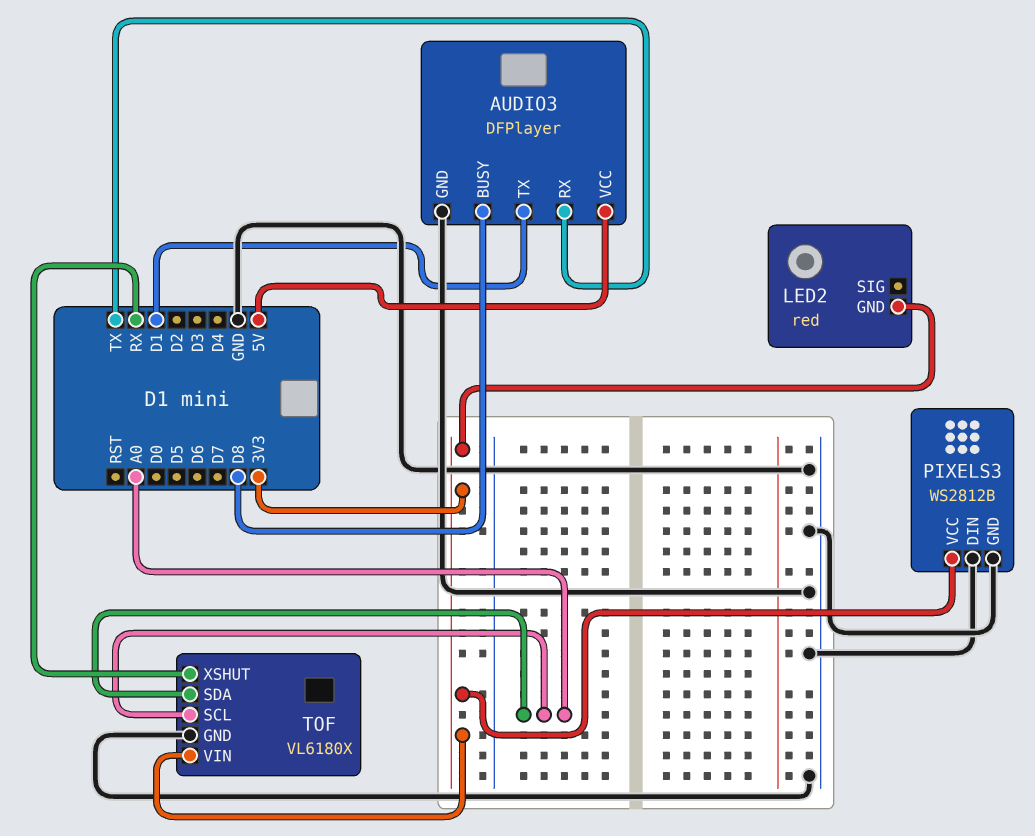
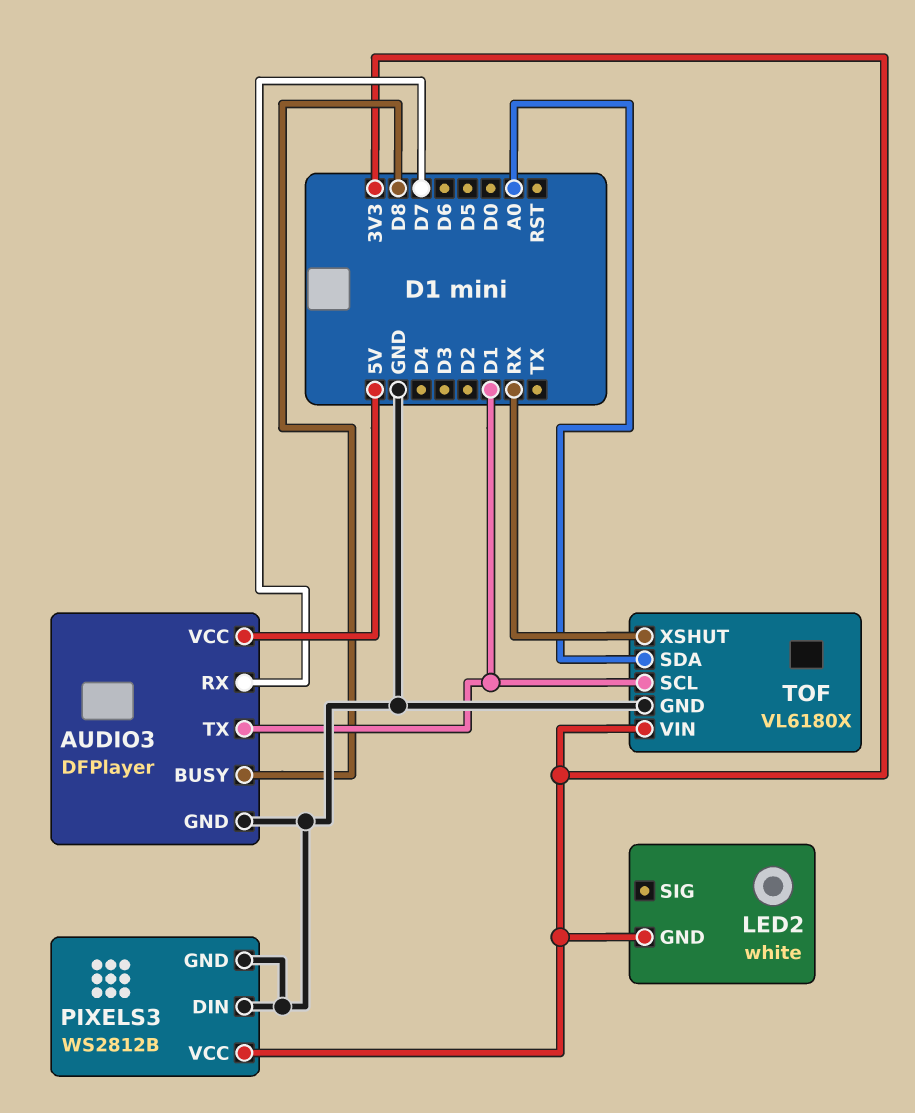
AUDIO3 pin RX: TX -> D7
LED2: red -> white
TOF pin SCL: A0 -> D1

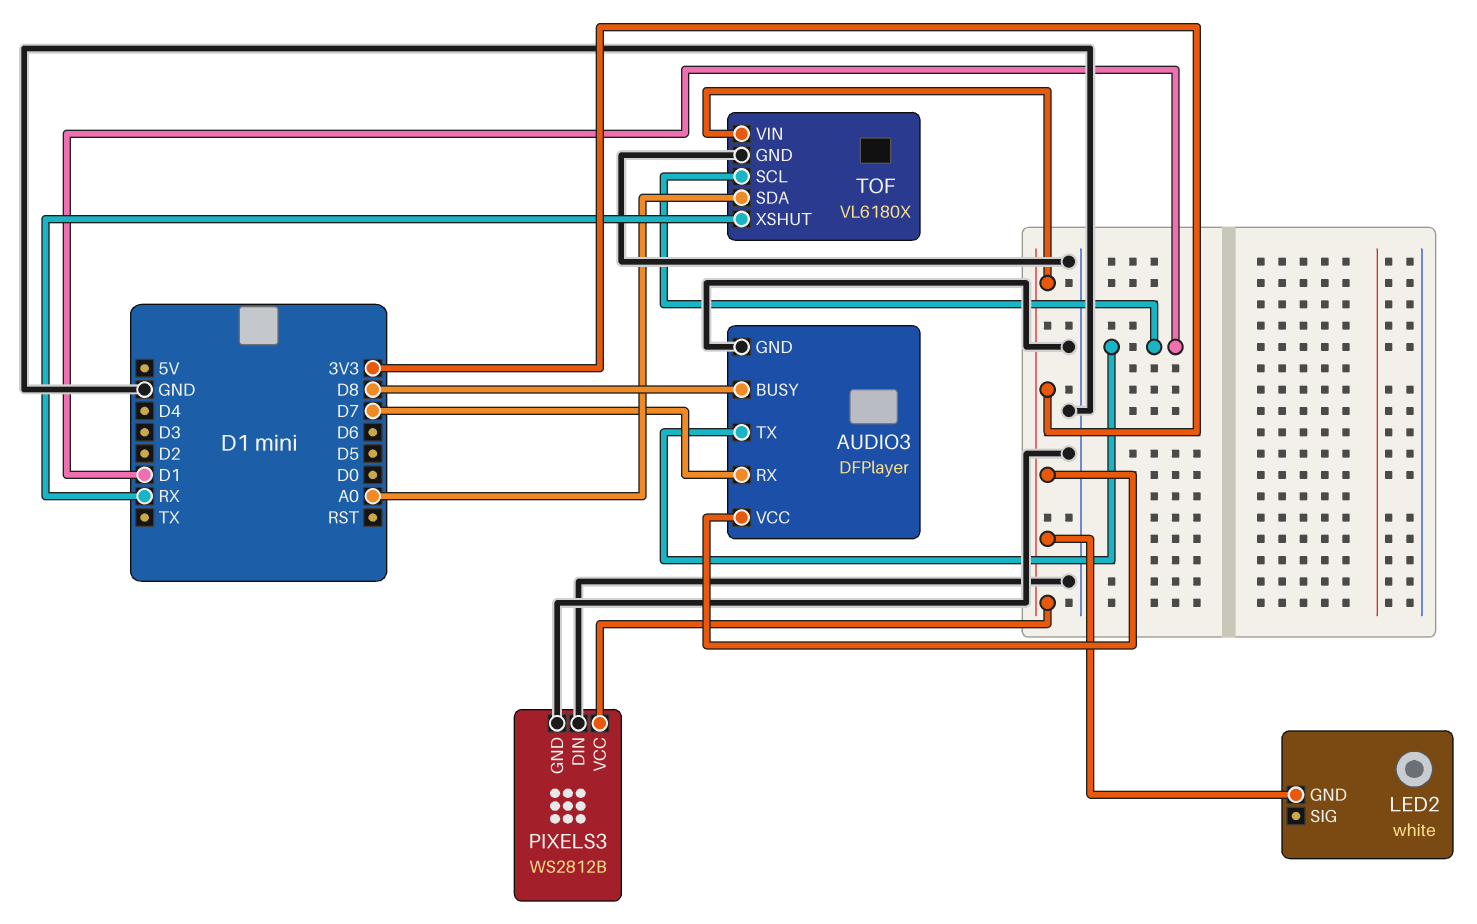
AUDIO3 pin VCC: 5V -> 3V3

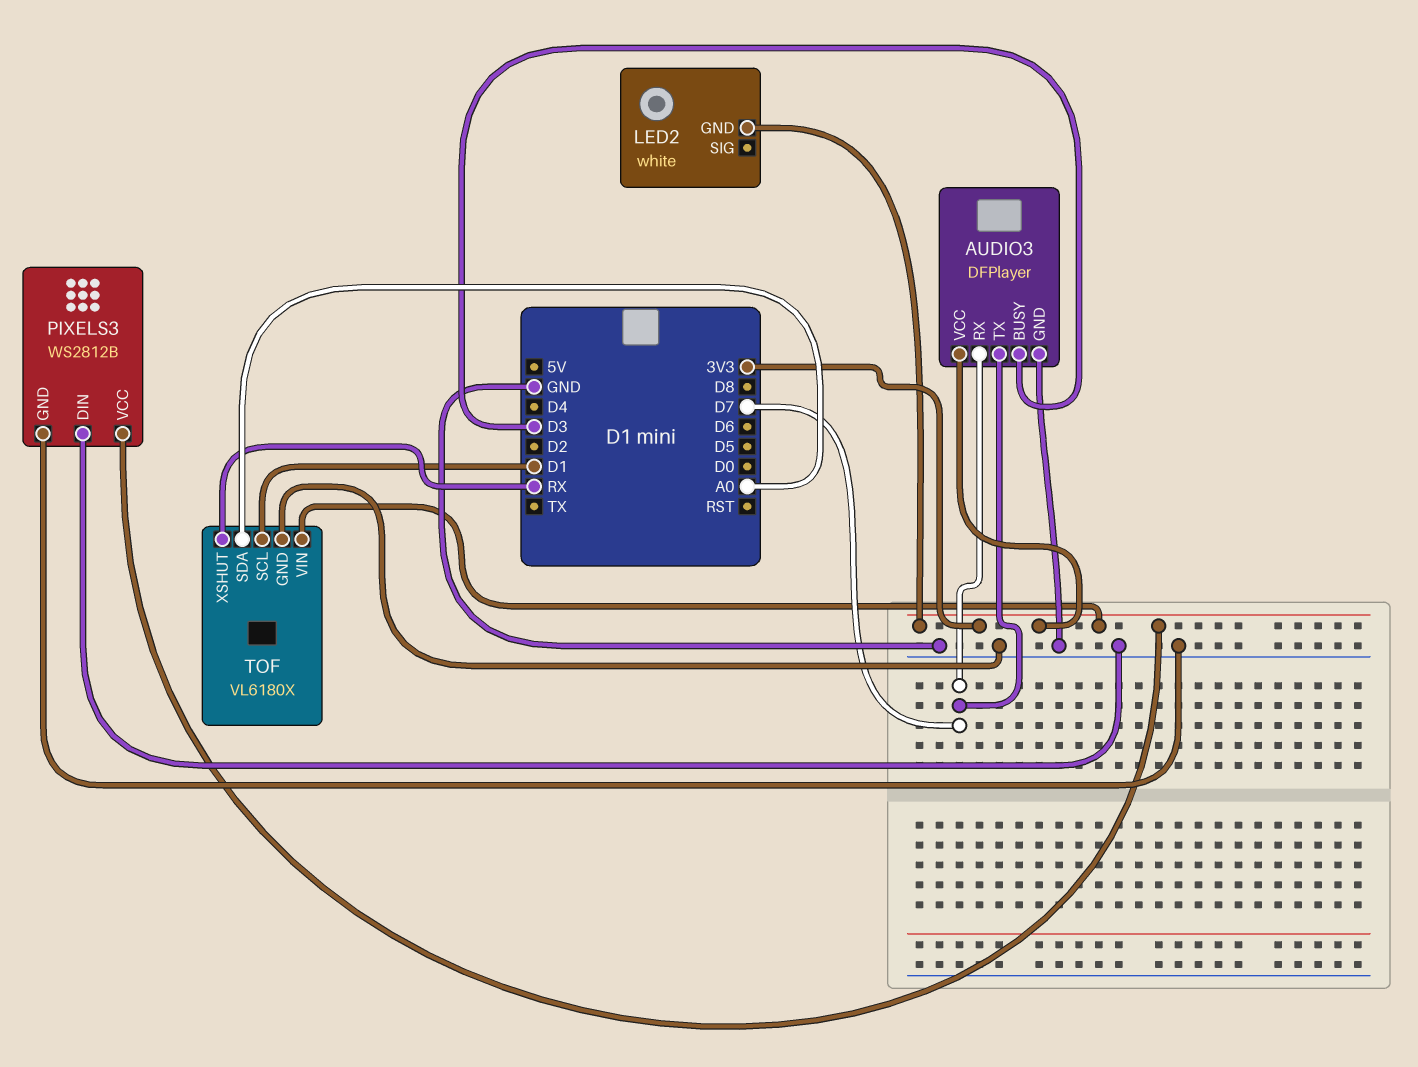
AUDIO3 pin BUSY: D8 -> D3
AUDIO3 pin TX: D1 -> D7

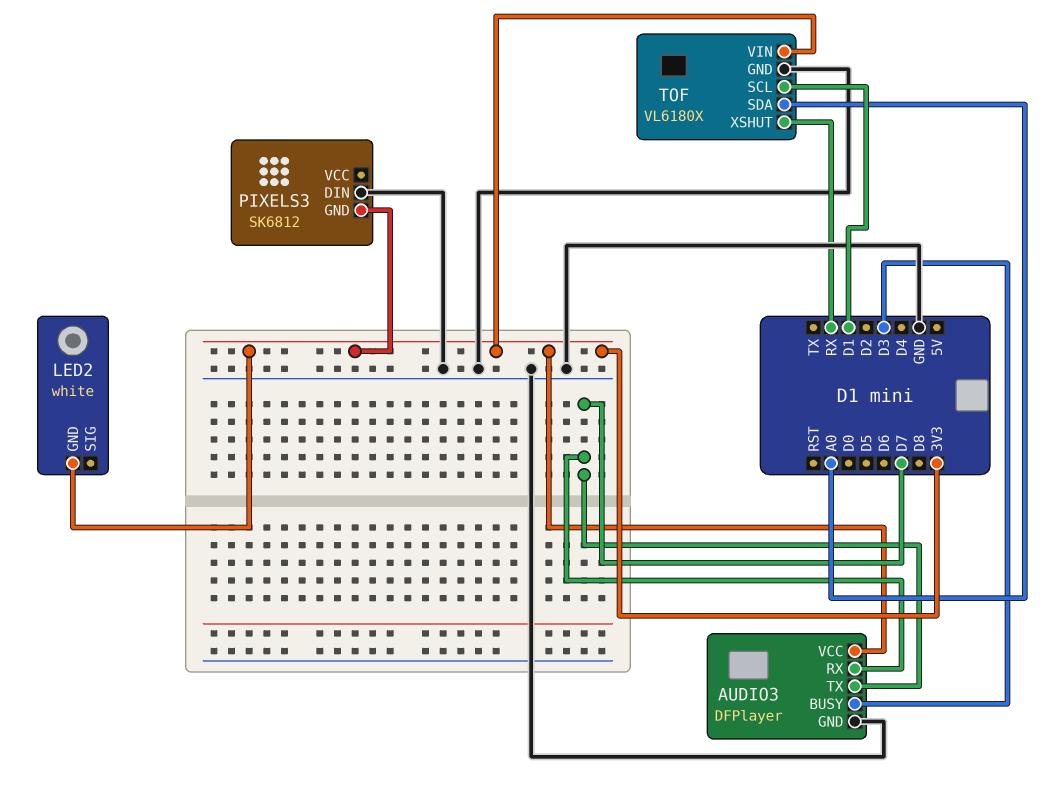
PIXELS3: WS2812B -> SK6812
PIXELS3 pin GND: GND -> 3V3
PIXELS3 pin VCC: 3V3 -> none

